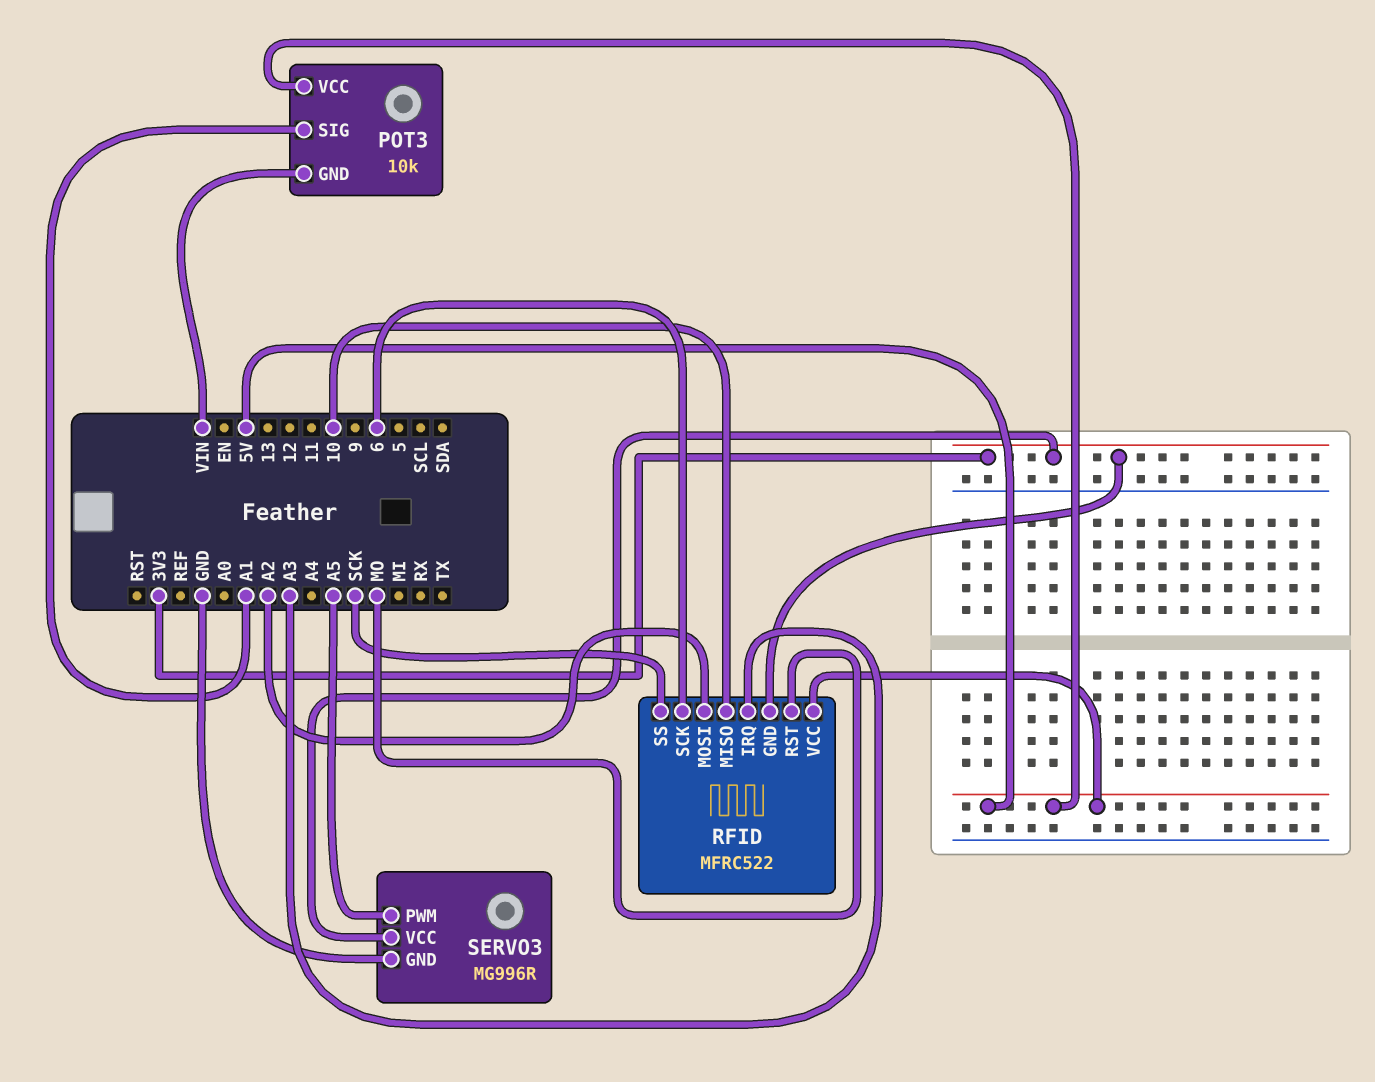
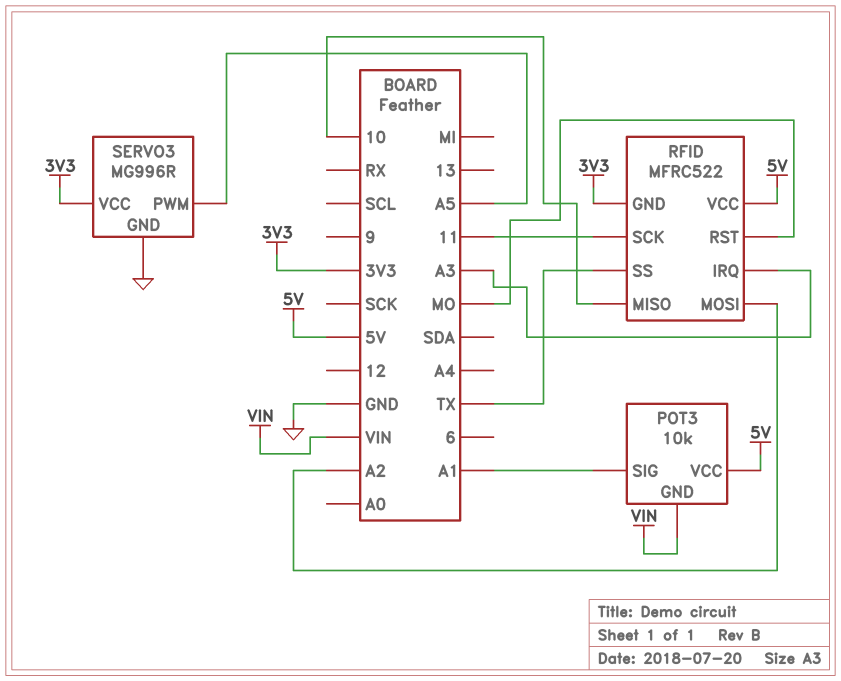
RFID pin SCK: 6 -> 11
RFID pin SS: SCK -> TX

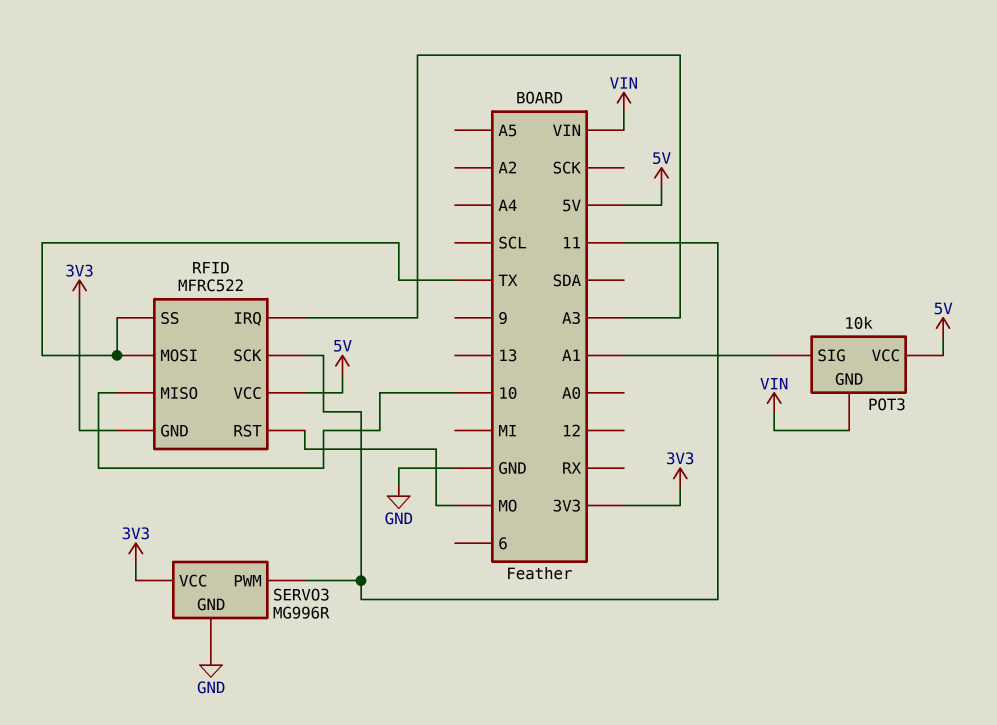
RFID pin MOSI: A2 -> TX
SERVO3 pin PWM: A5 -> 11

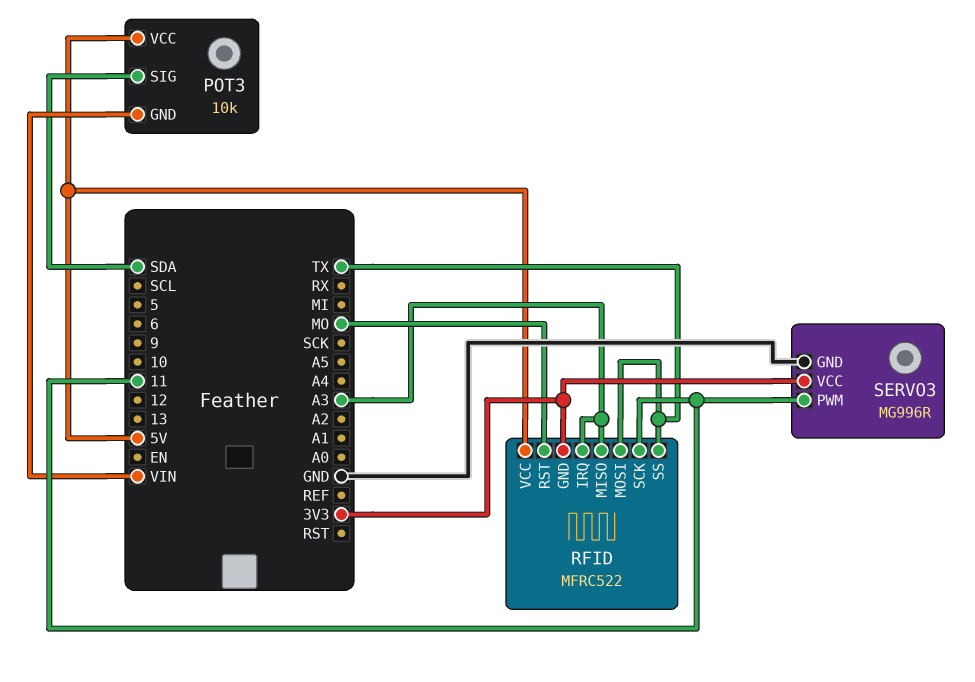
POT3 pin SIG: A1 -> SDA
RFID pin MISO: 10 -> A3

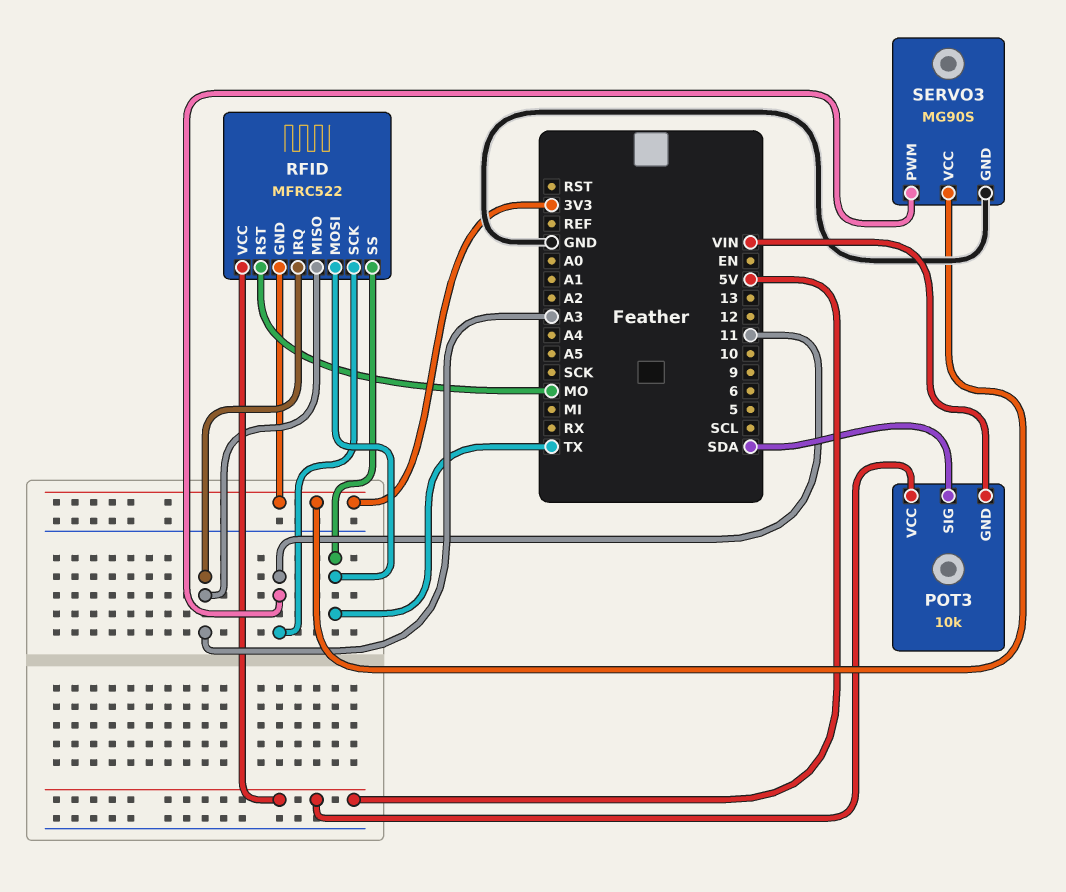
SERVO3: MG996R -> MG90S

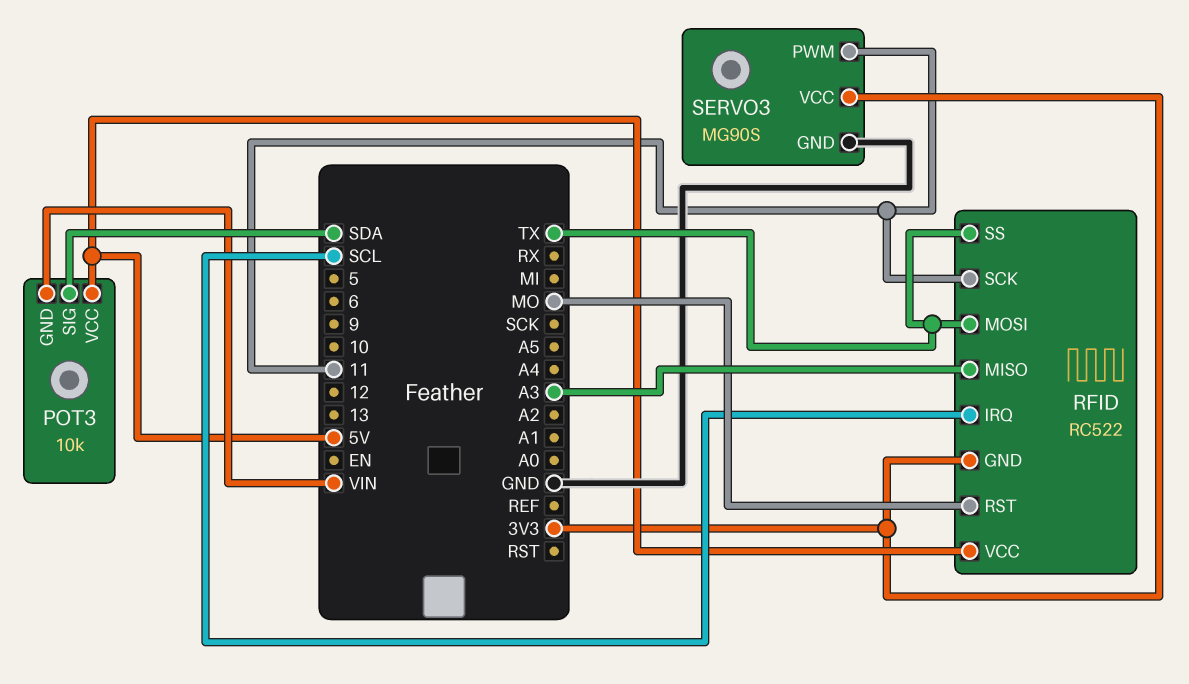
RFID: MFRC522 -> RC522
RFID pin IRQ: A3 -> SCL

